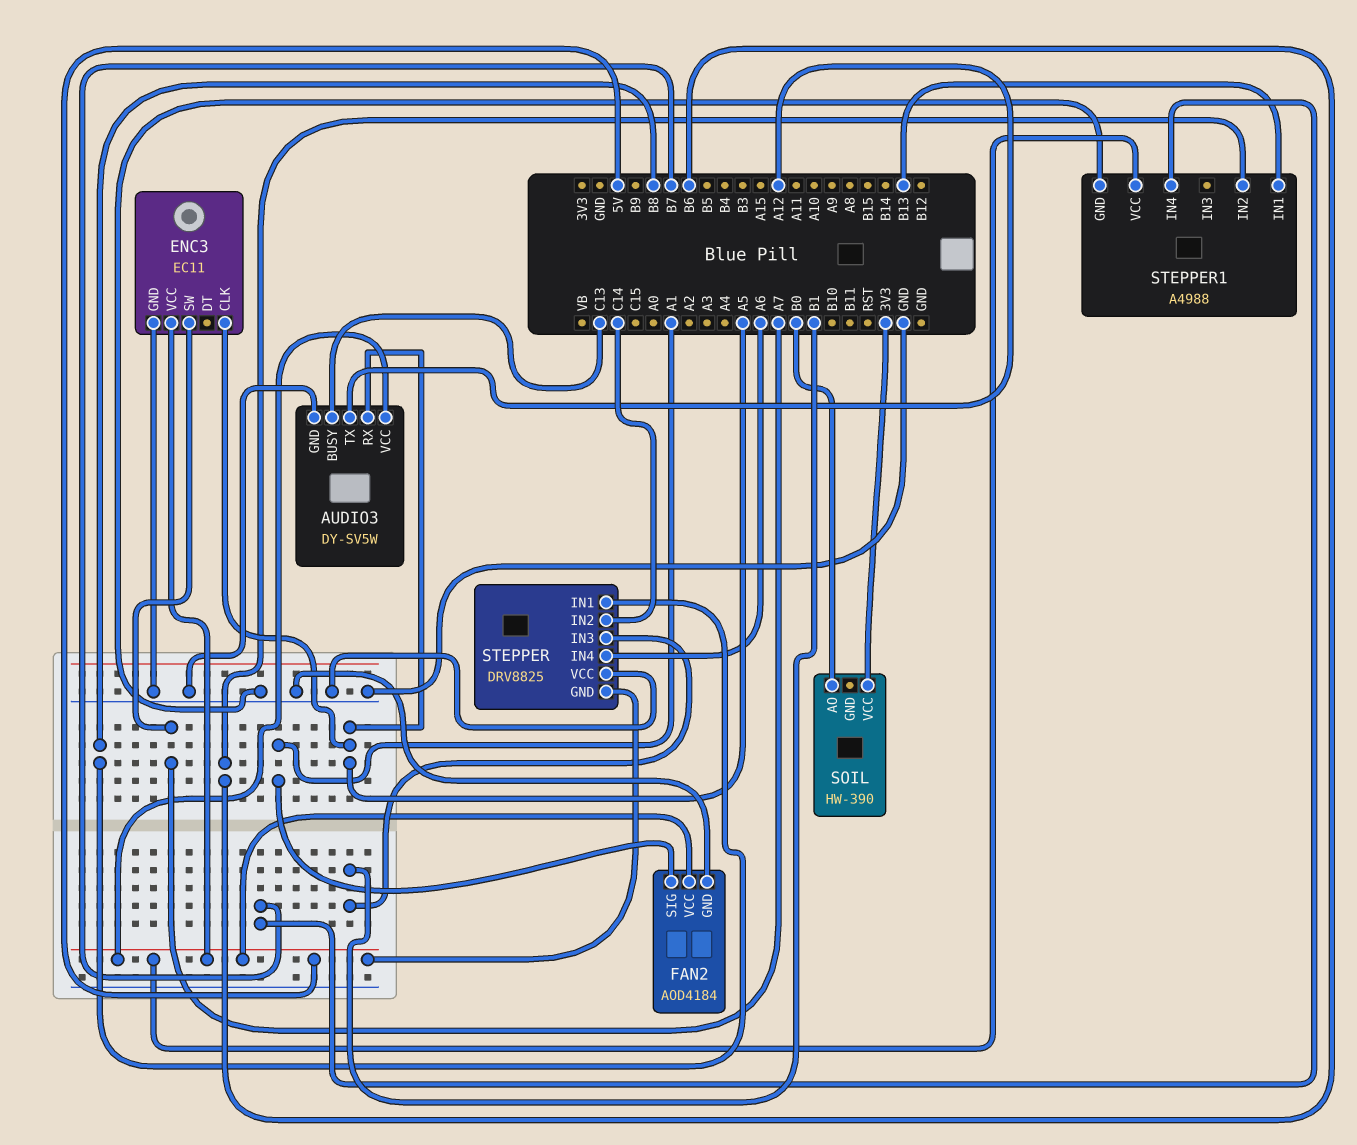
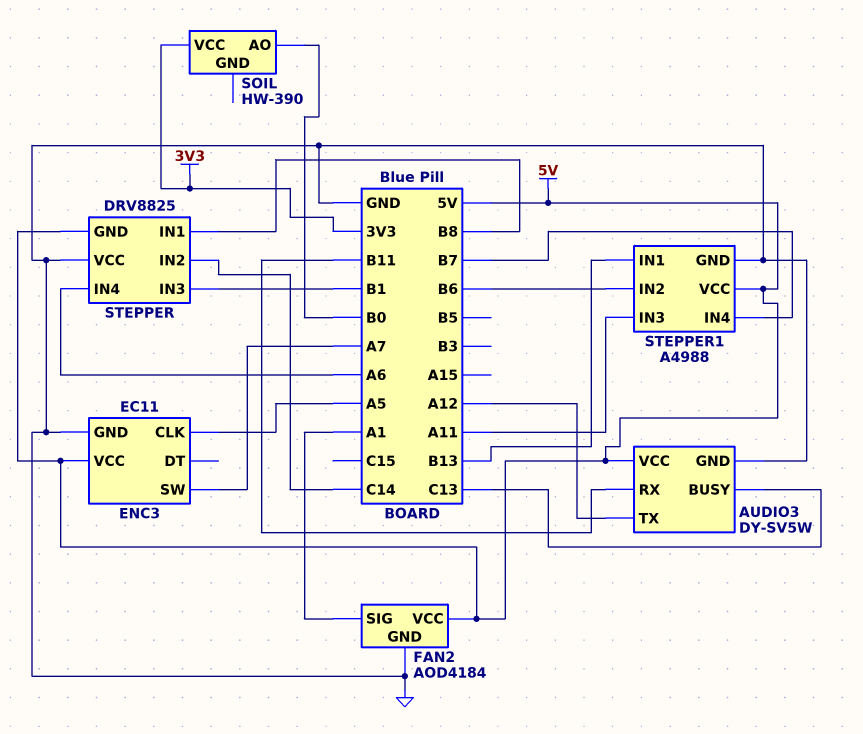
AUDIO3 pin RX: A5 -> B11
STEPPER1 pin IN3: none -> A11

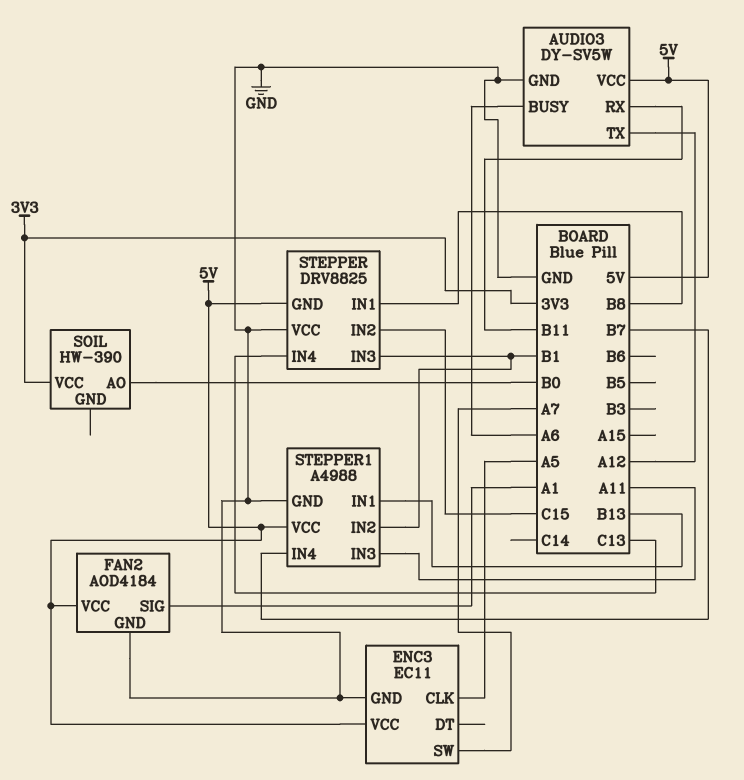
AUDIO3 pin BUSY: C13 -> A6
STEPPER pin IN2: C14 -> C15
STEPPER pin IN4: A6 -> C13
STEPPER1 pin IN2: B6 -> B1

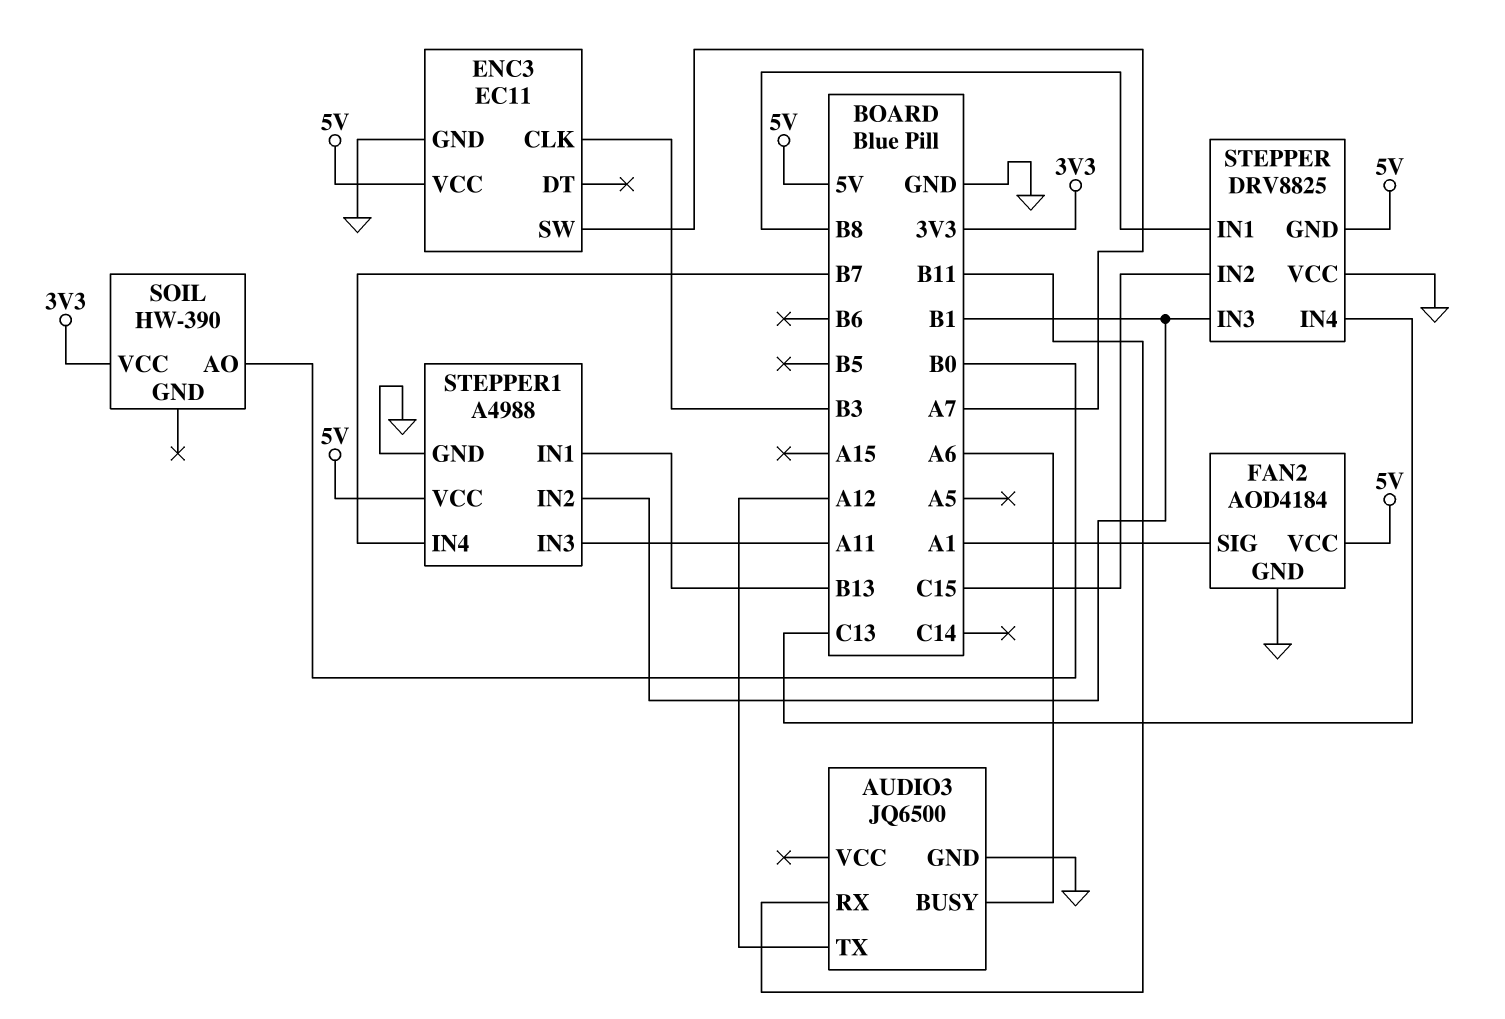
AUDIO3: DY-SV5W -> JQ6500
AUDIO3 pin VCC: 5V -> none
ENC3 pin CLK: A5 -> B3

